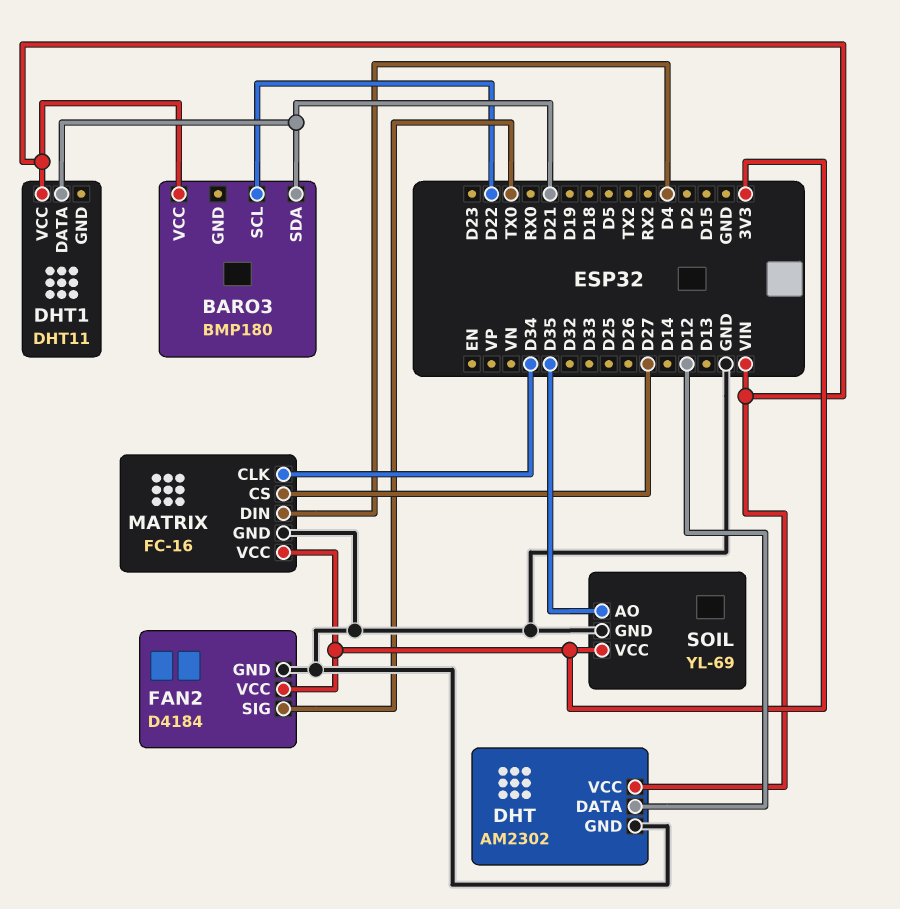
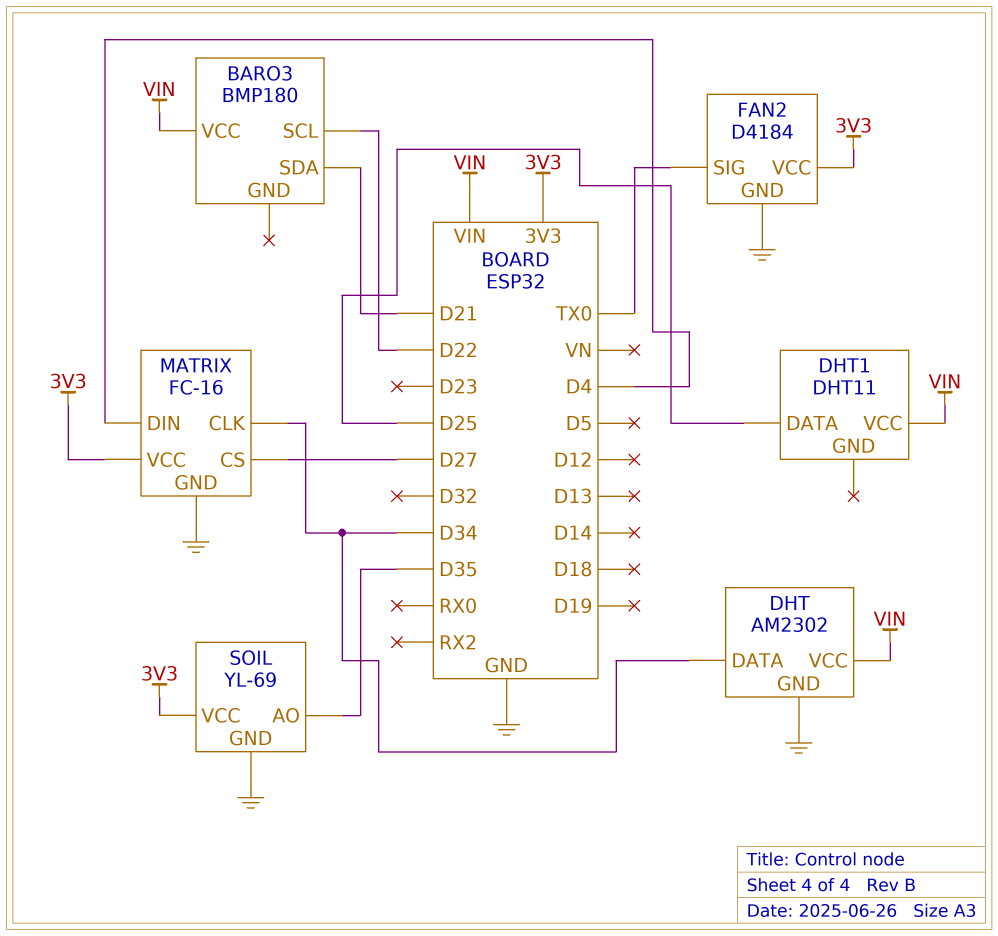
DHT pin DATA: D12 -> D34
DHT1 pin DATA: D21 -> D25

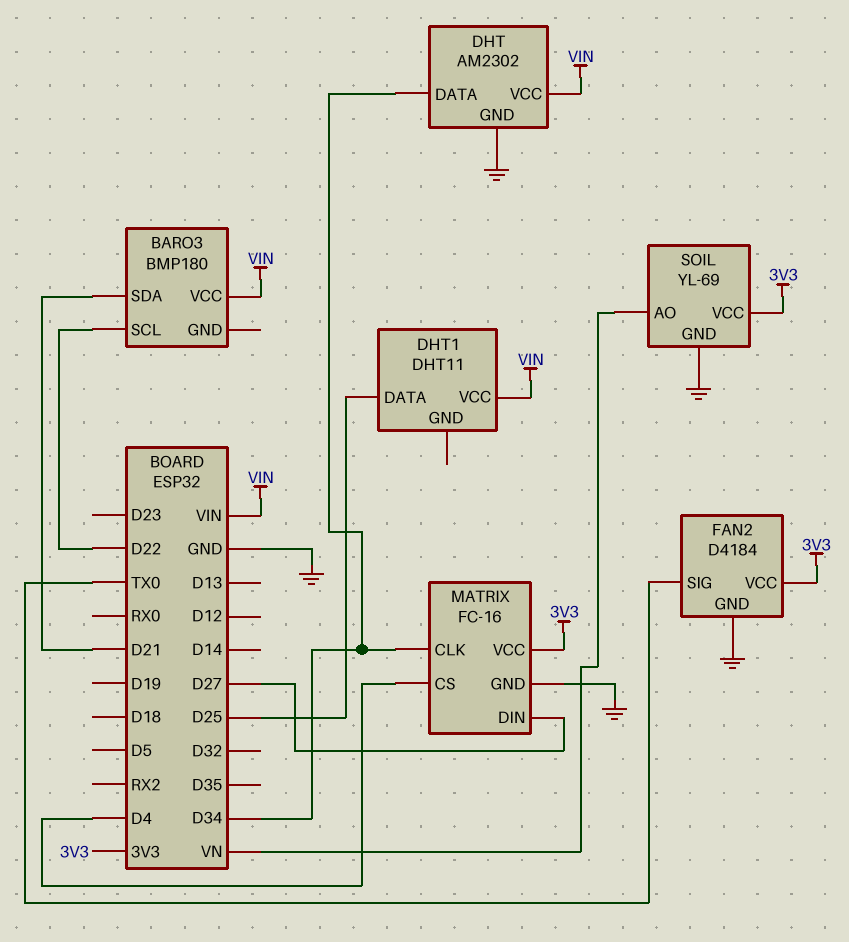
MATRIX pin CS: D27 -> D4
MATRIX pin DIN: D4 -> D27
SOIL pin AO: D35 -> VN

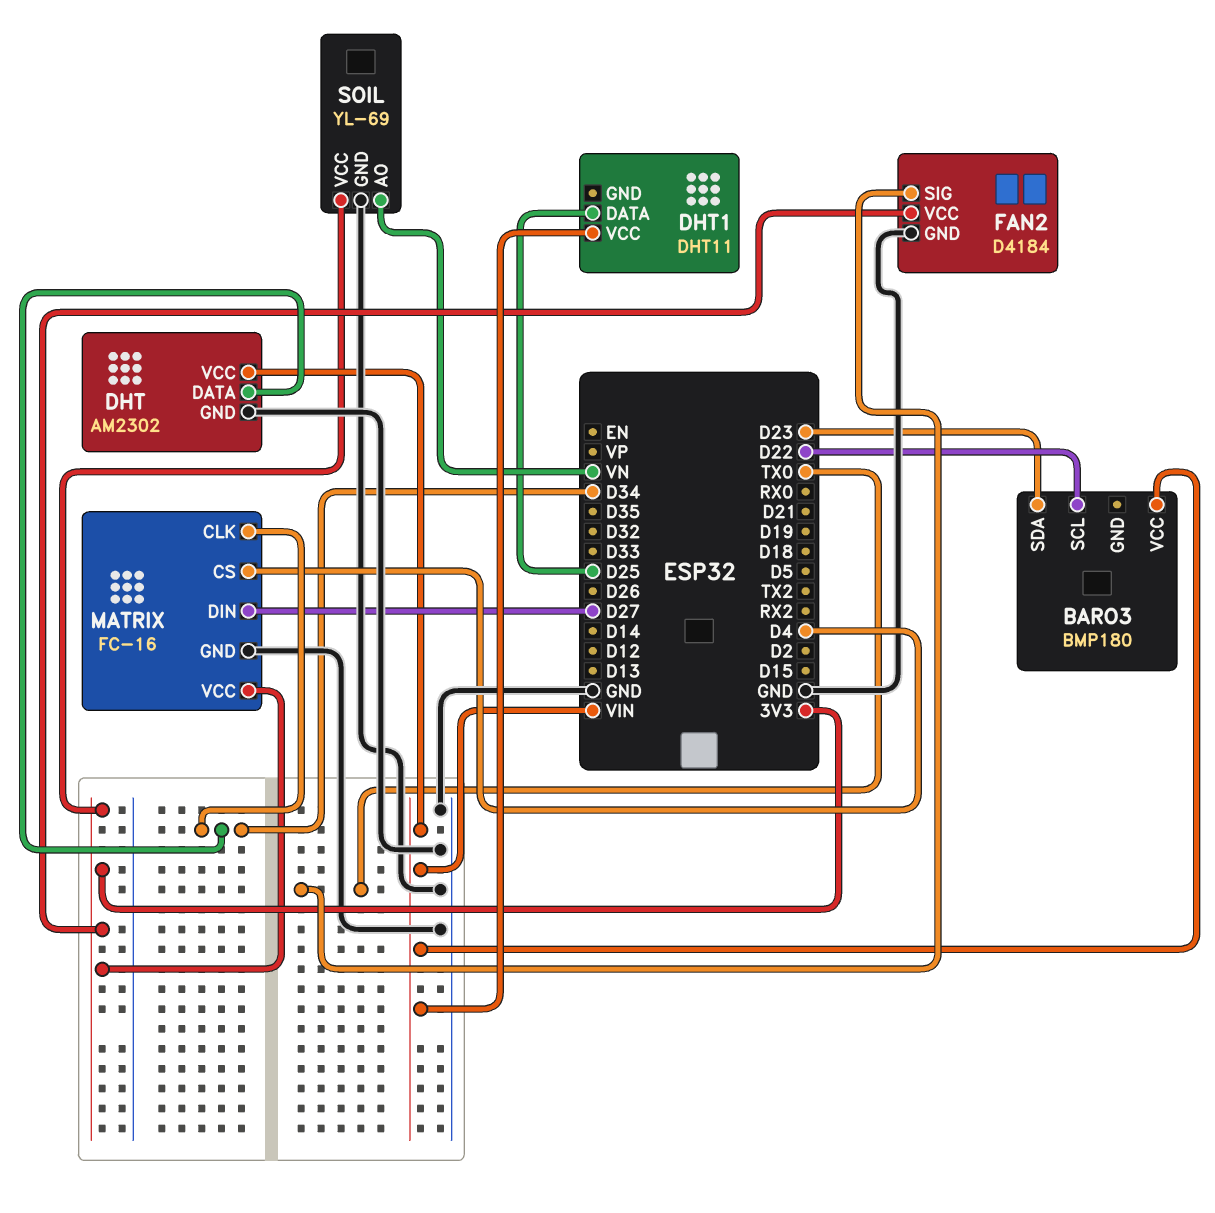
BARO3 pin SDA: D21 -> D23

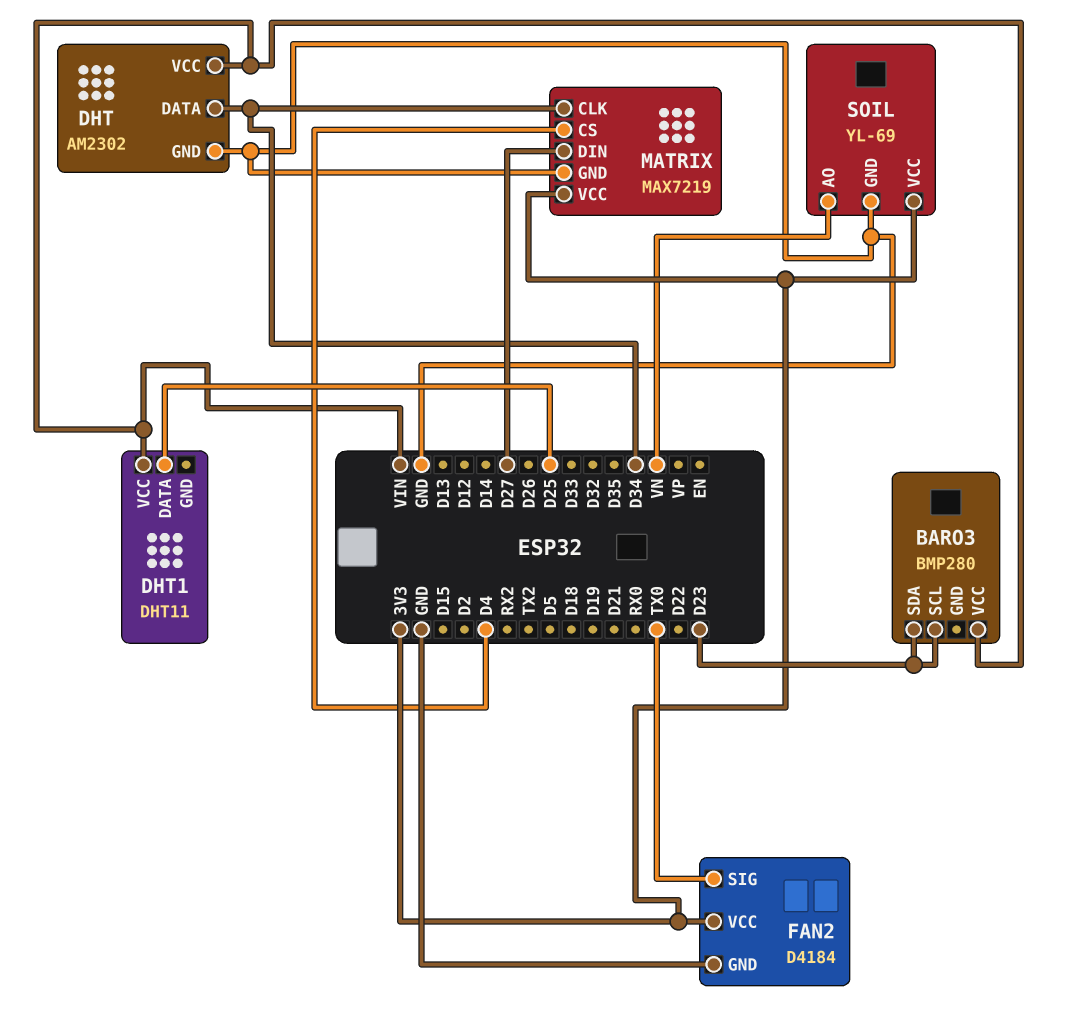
BARO3: BMP180 -> BMP280
BARO3 pin SCL: D22 -> D23
MATRIX: FC-16 -> MAX7219

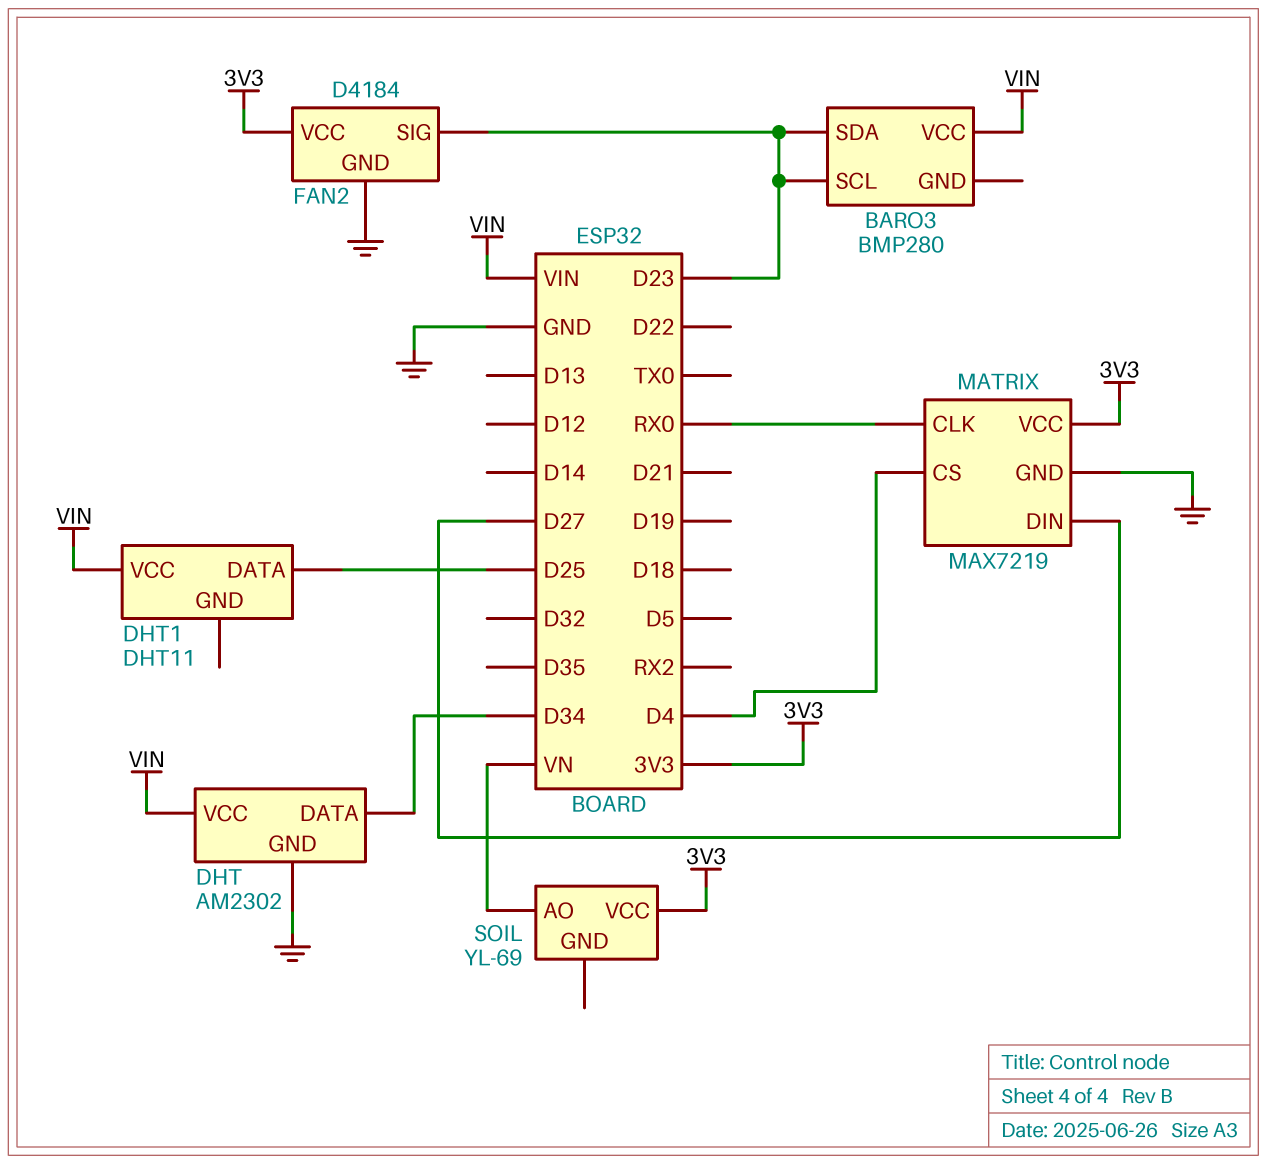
FAN2 pin SIG: TX0 -> D23
MATRIX pin CLK: D34 -> RX0
SOIL pin GND: GND -> none

